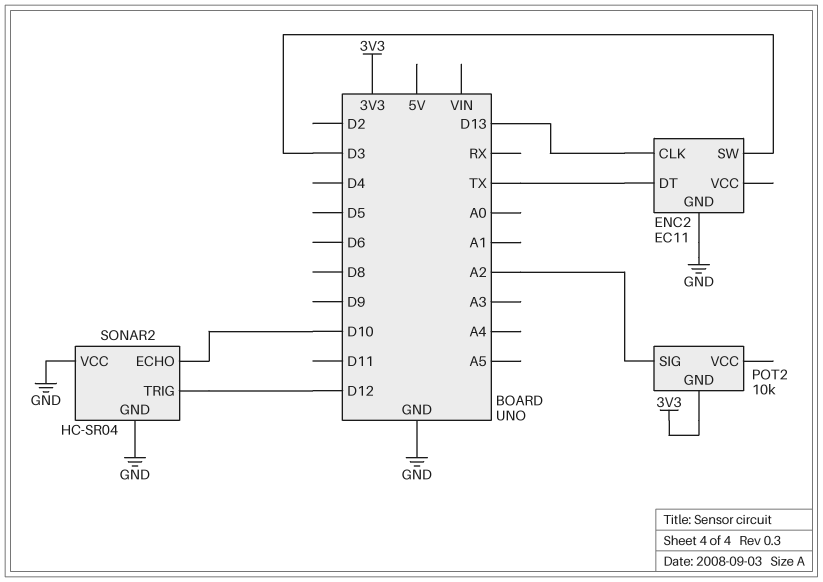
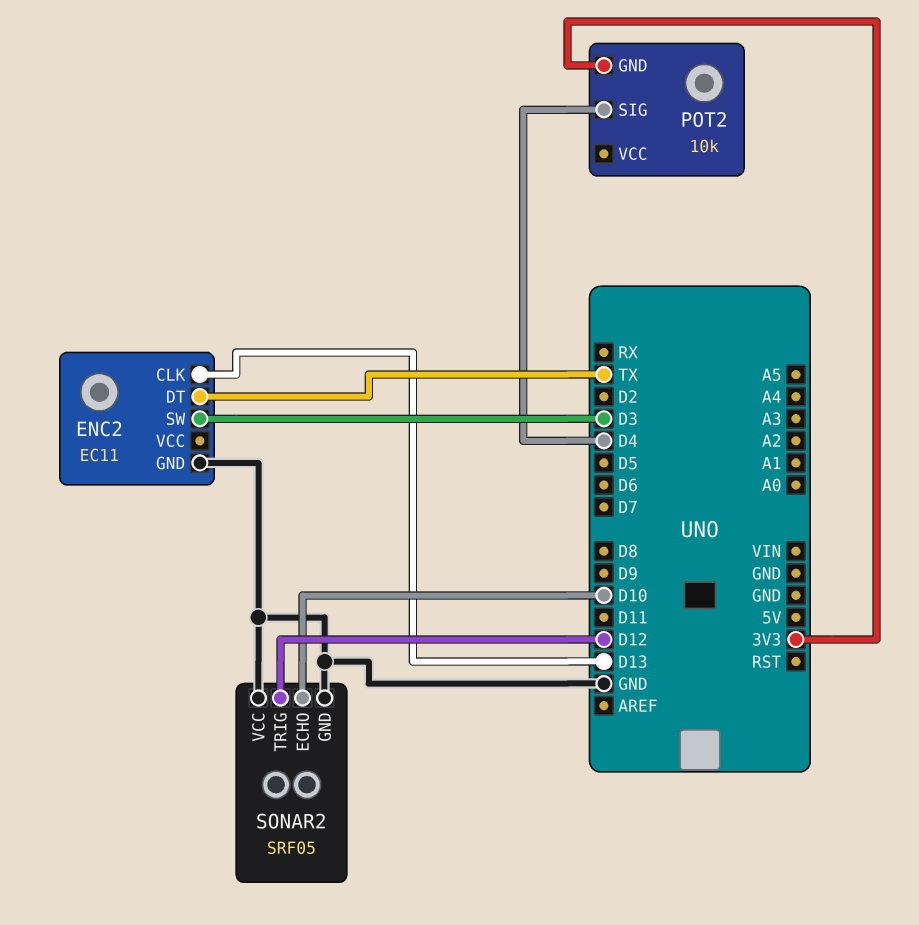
POT2 pin SIG: A2 -> D4
SONAR2: HC-SR04 -> SRF05

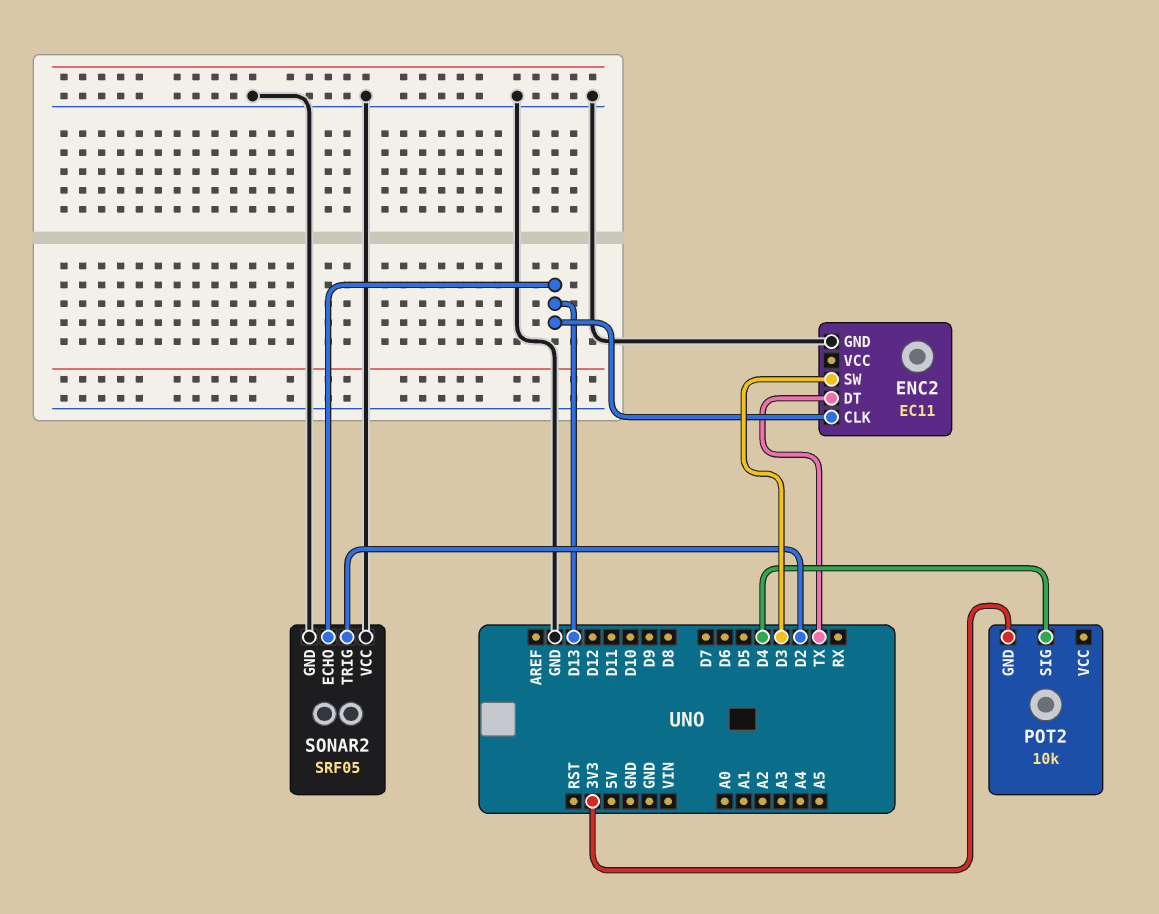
SONAR2 pin ECHO: D10 -> D13
SONAR2 pin TRIG: D12 -> D2

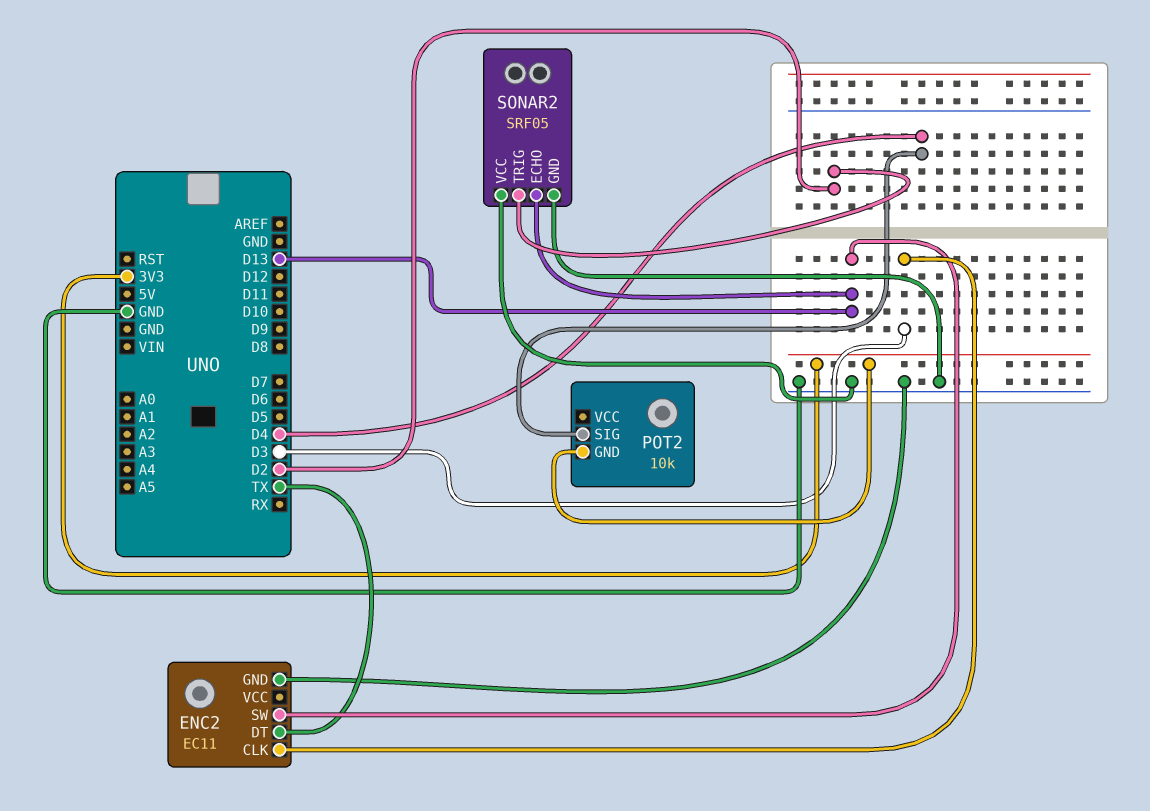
ENC2 pin CLK: D13 -> D3
ENC2 pin SW: D3 -> D13

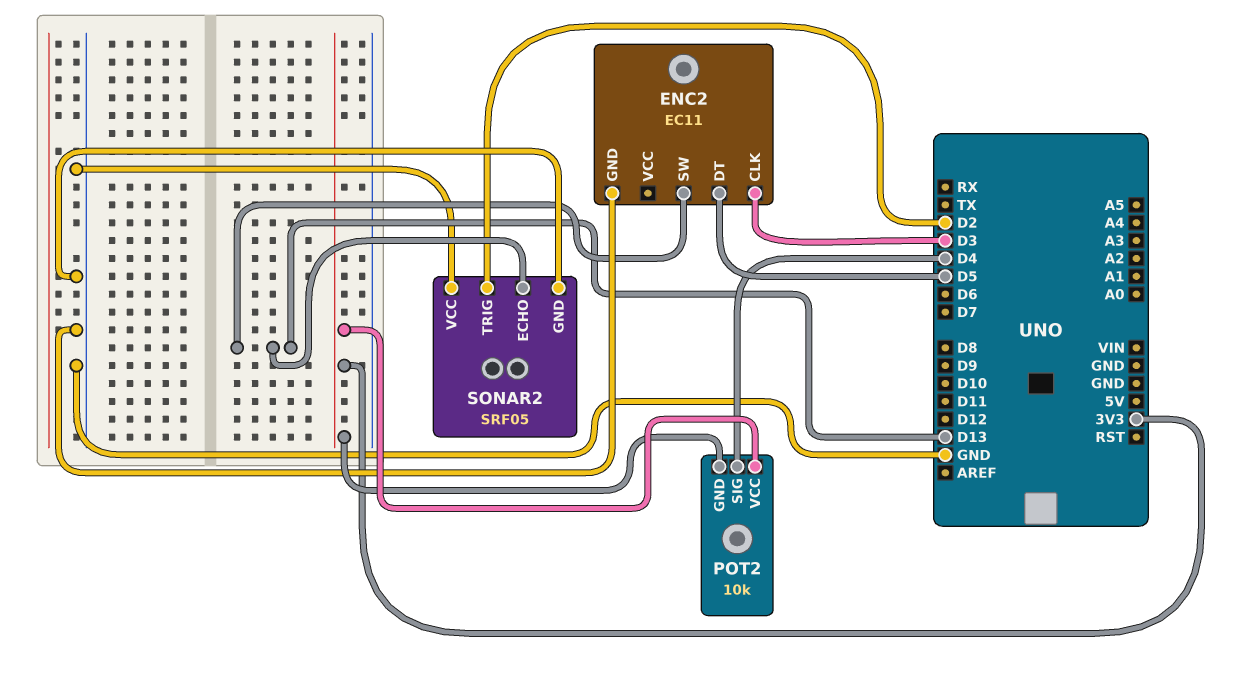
ENC2 pin DT: TX -> D5
POT2 pin VCC: none -> 3V3

